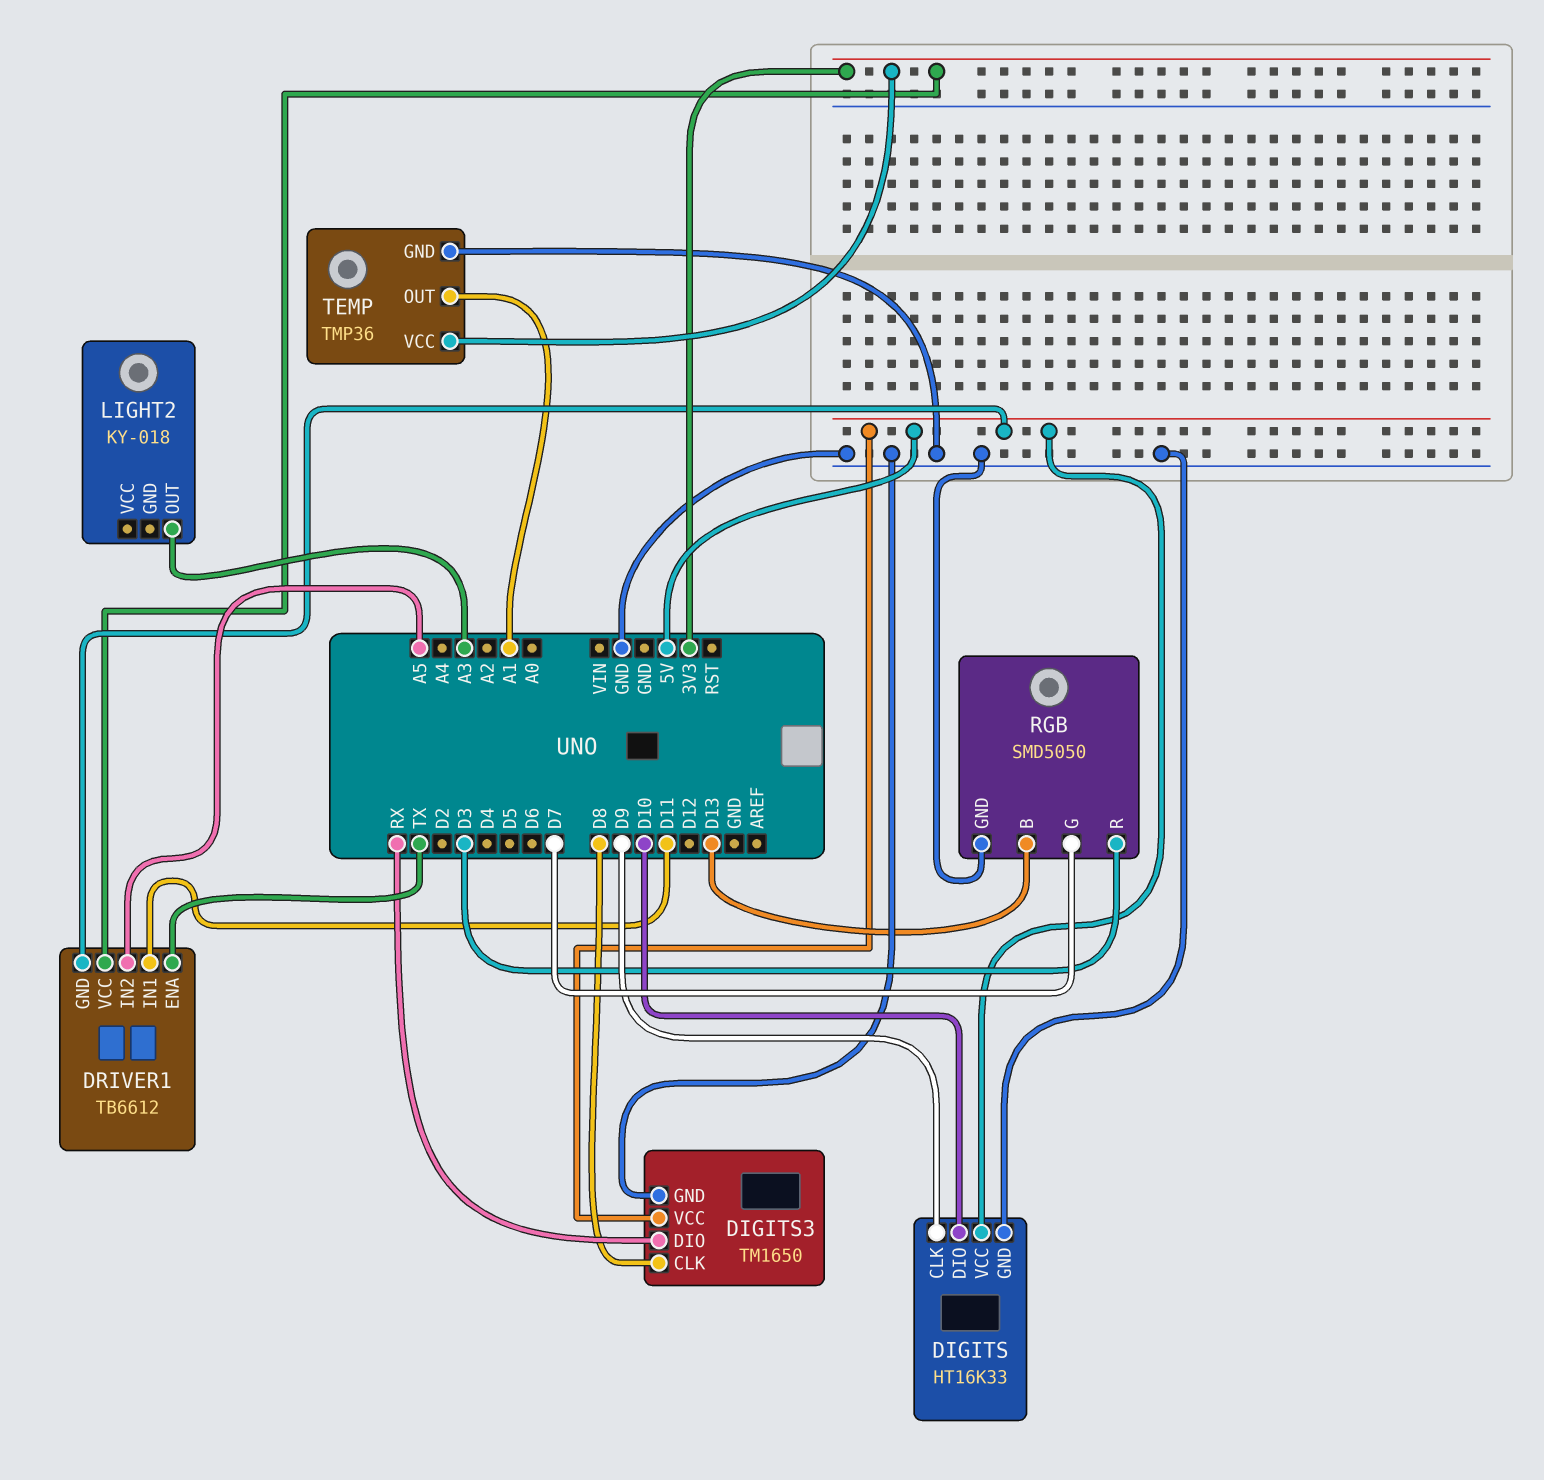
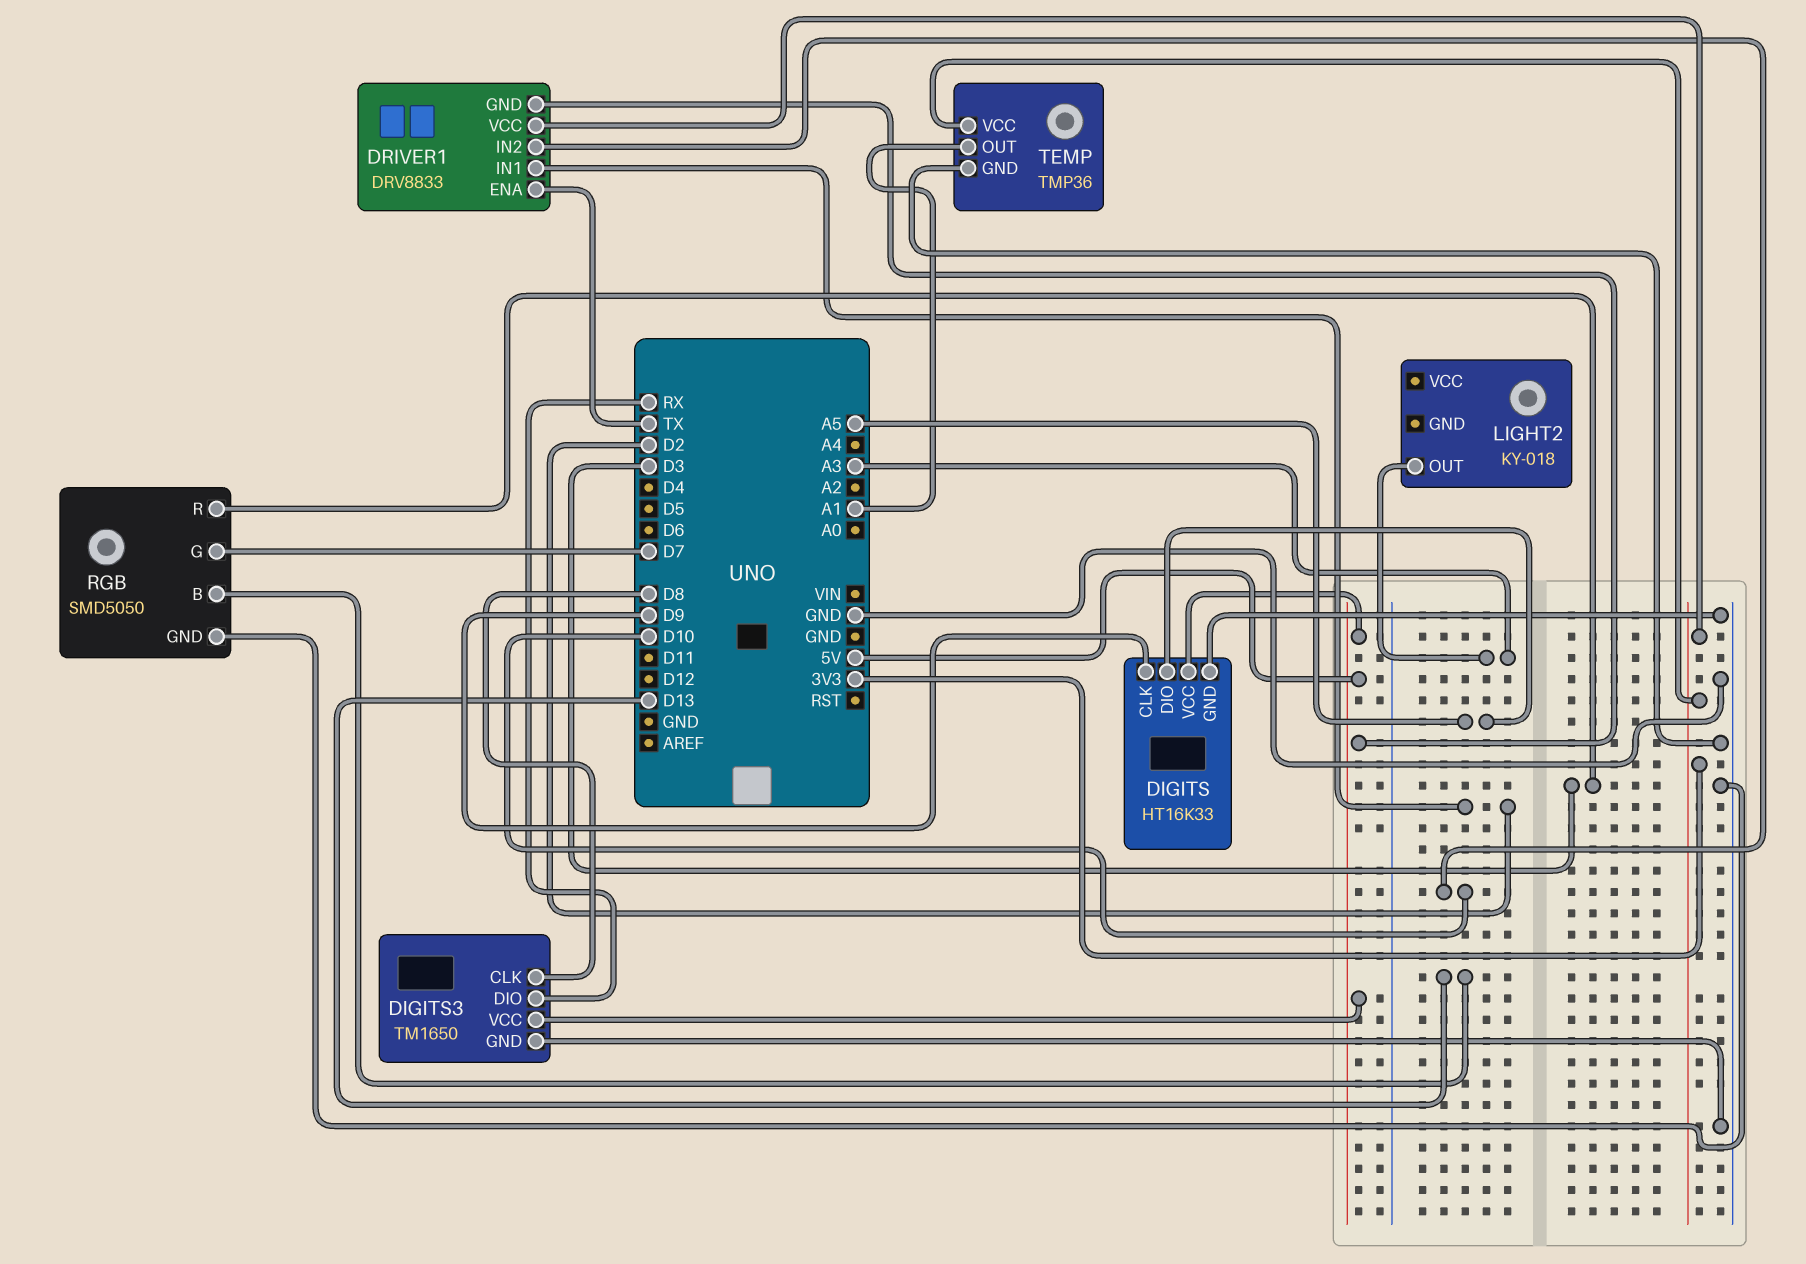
DIGITS pin DIO: D10 -> A5
DRIVER1: TB6612 -> DRV8833
DRIVER1 pin IN1: D11 -> D2
DRIVER1 pin IN2: A5 -> D10

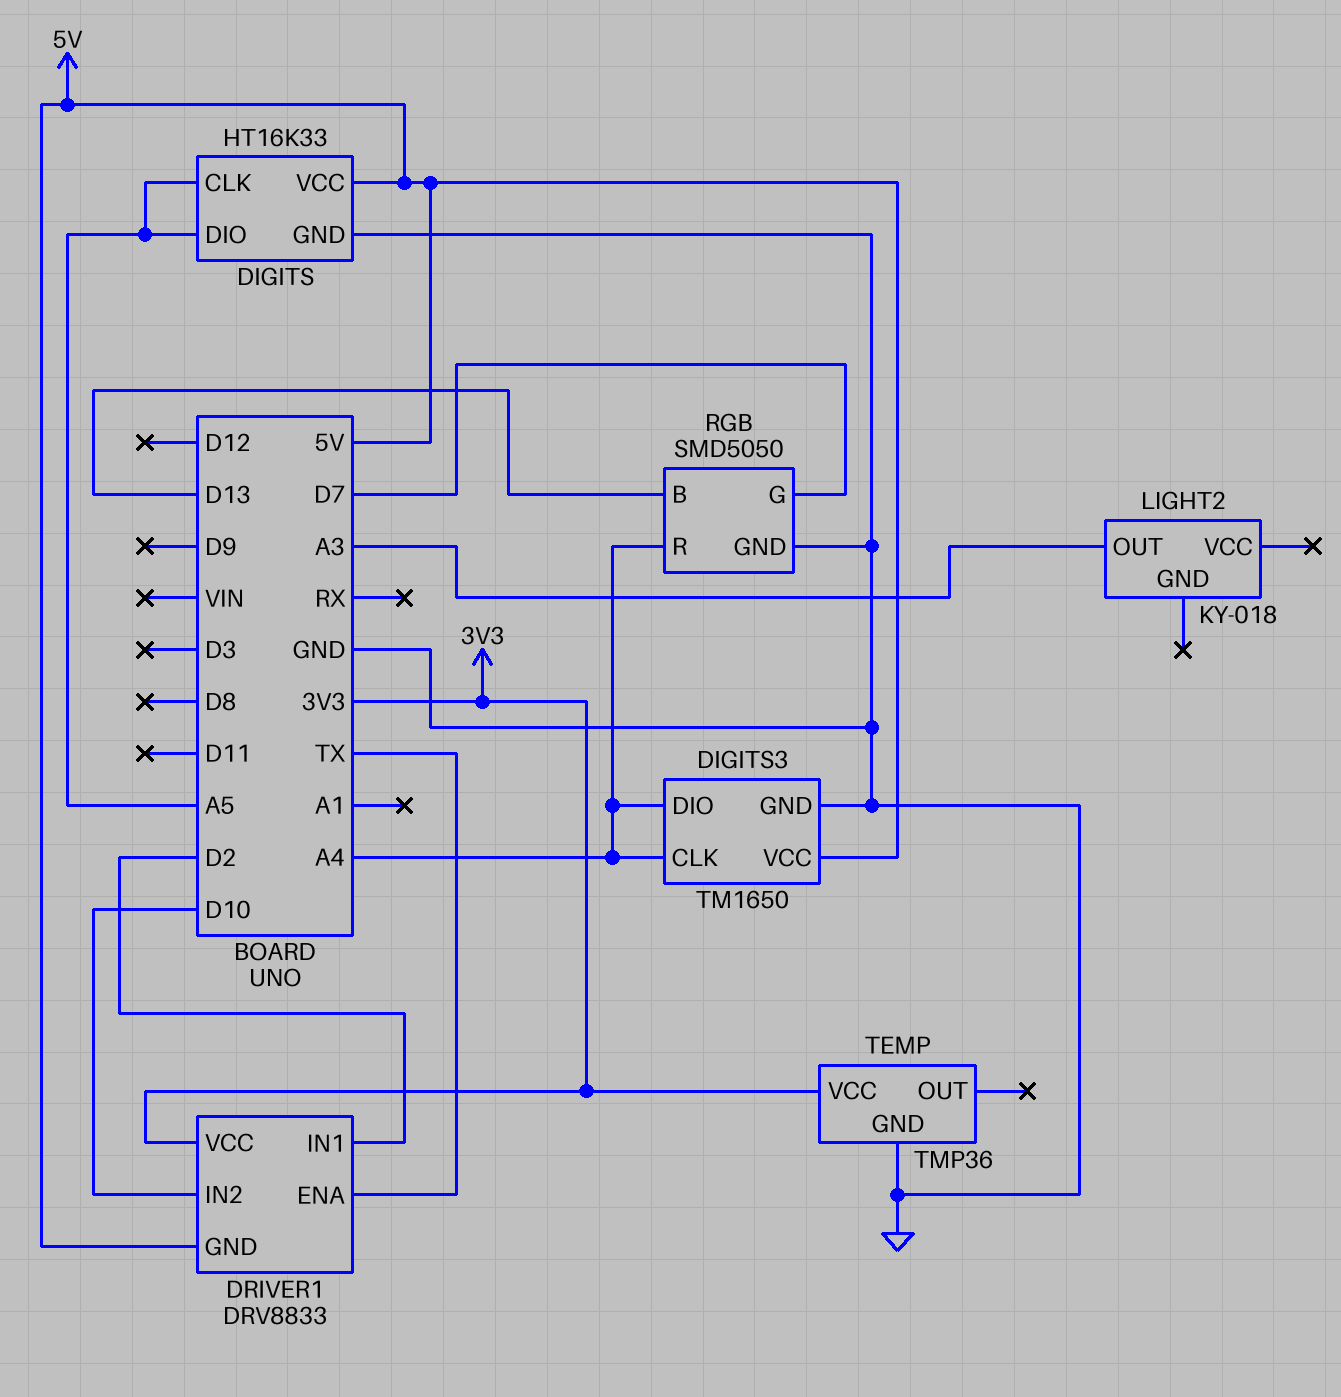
DIGITS pin CLK: D9 -> A5
DIGITS3 pin CLK: D8 -> A4
DIGITS3 pin DIO: RX -> A4
RGB pin R: D3 -> A4
TEMP pin OUT: A1 -> none

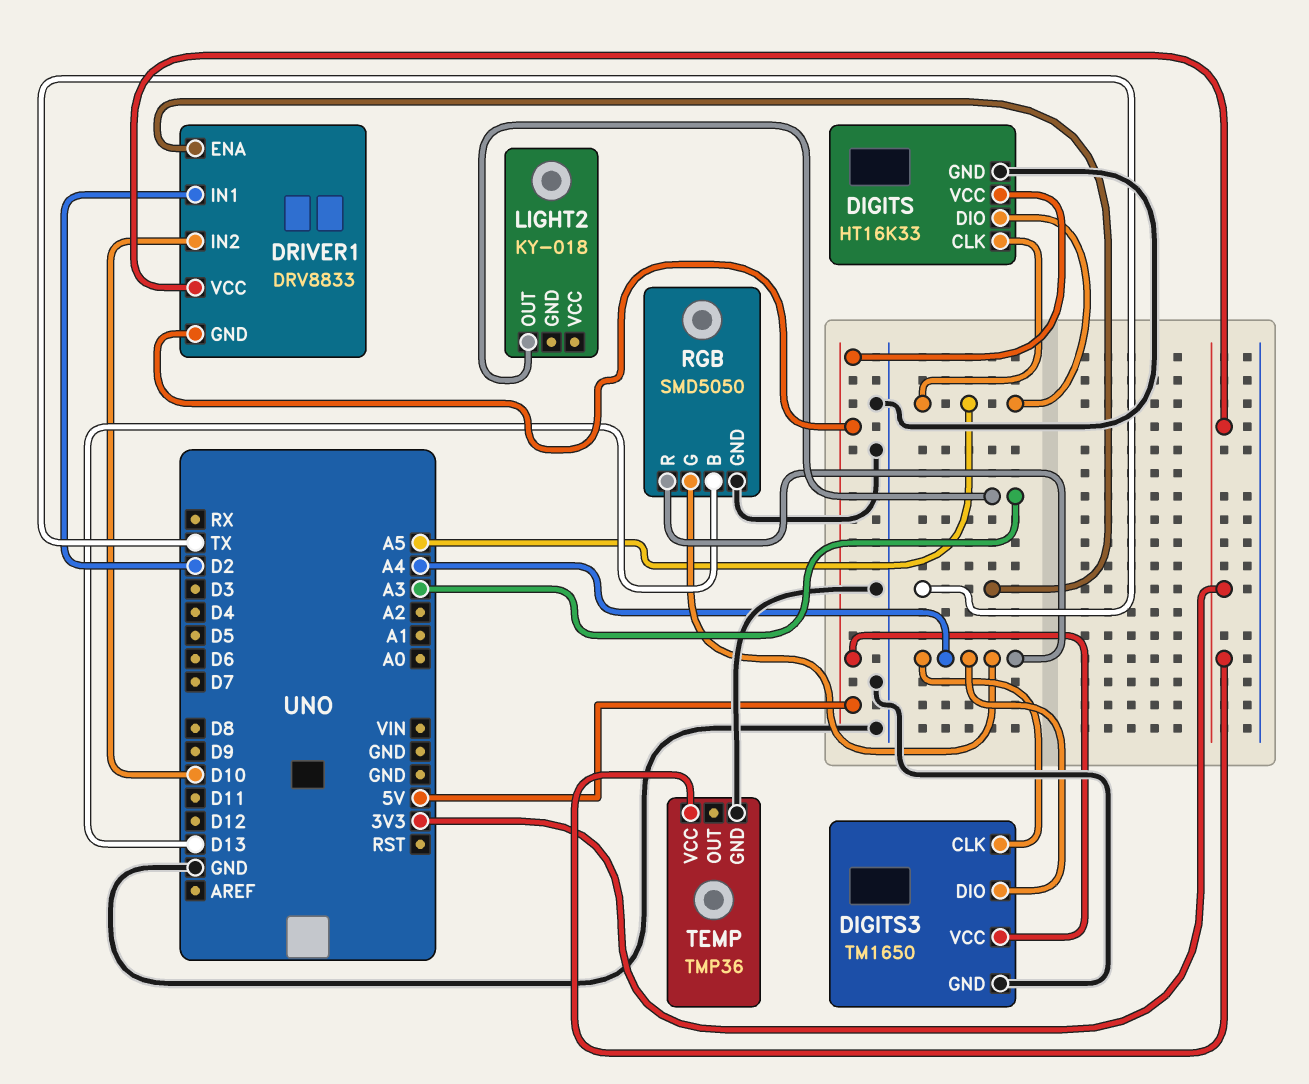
RGB pin G: D7 -> A4

